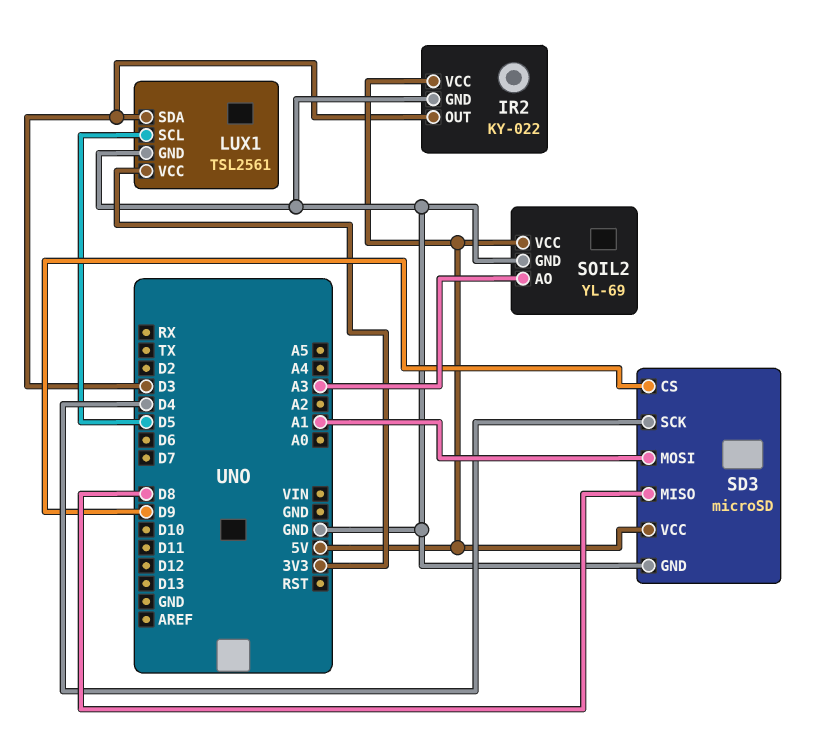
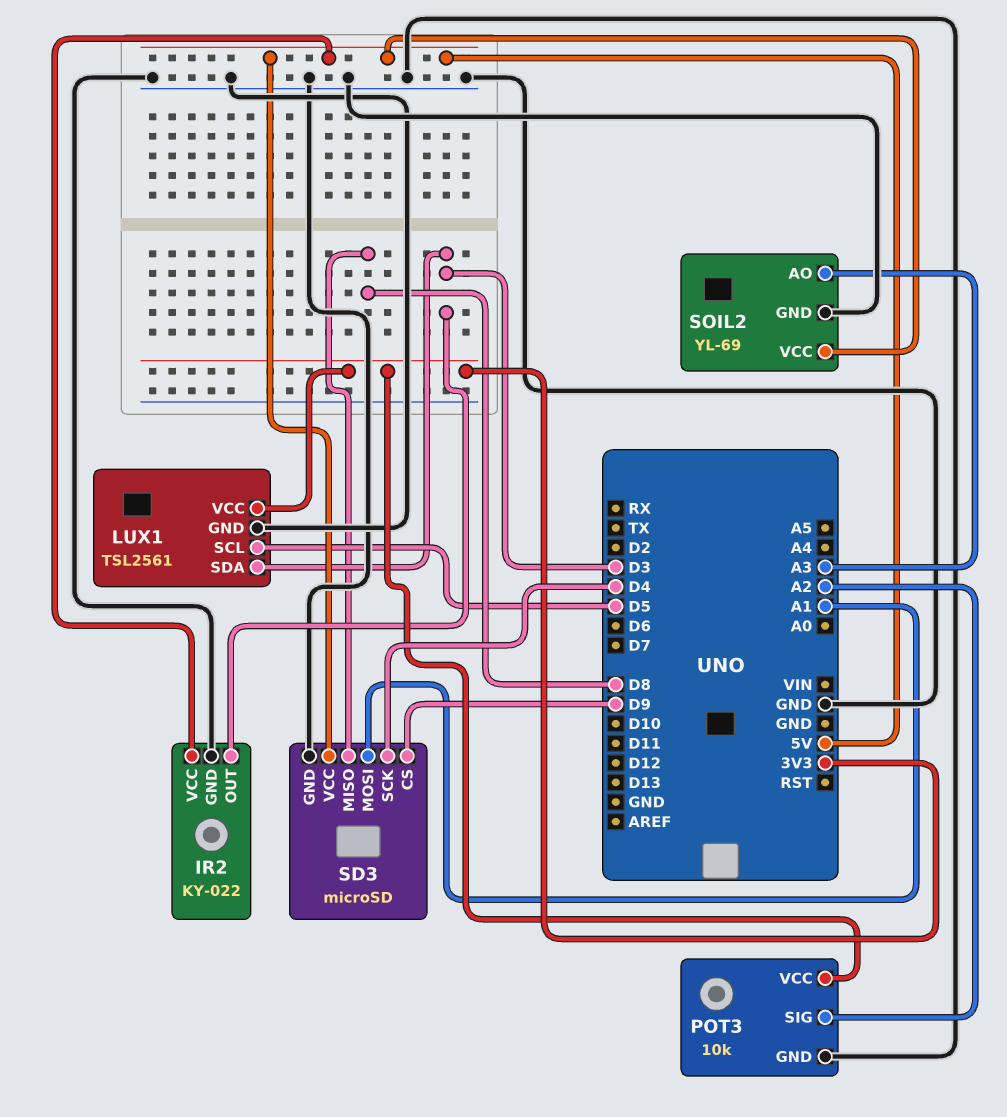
POT3: none -> 10k
POT3 pin GND: none -> GND
POT3 pin SIG: none -> A2
POT3 pin VCC: none -> 3V3

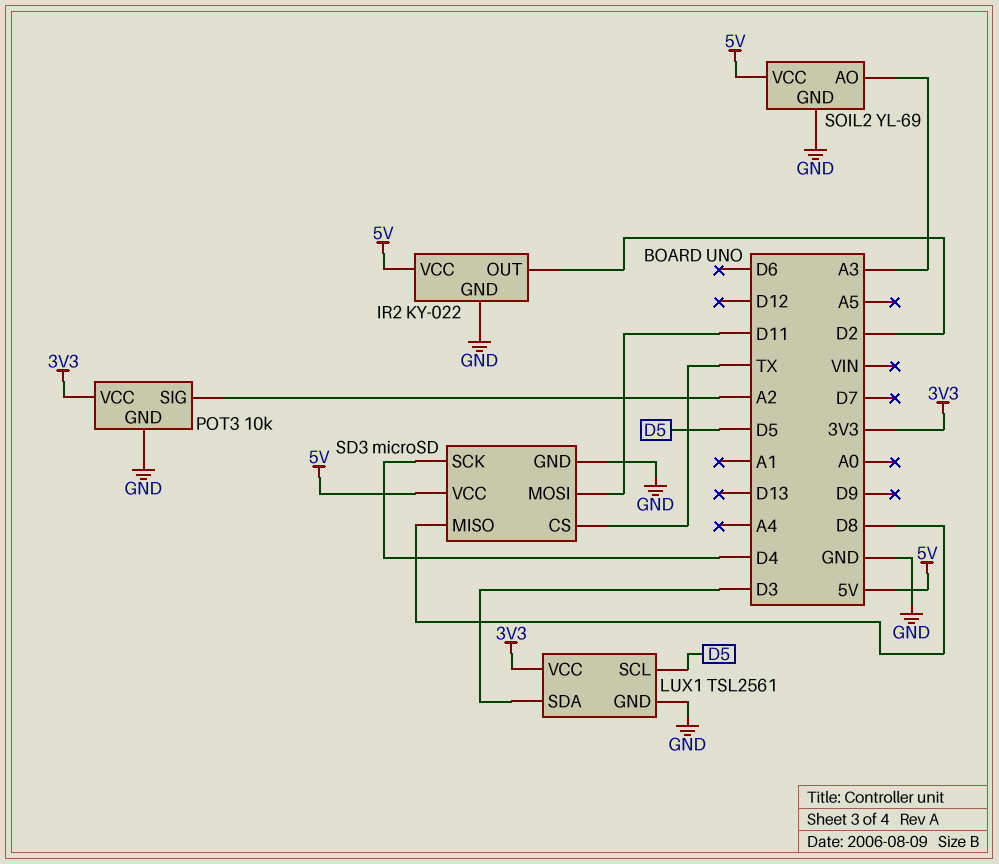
IR2 pin OUT: D3 -> D2
SD3 pin CS: D9 -> TX
SD3 pin MOSI: A1 -> D11

